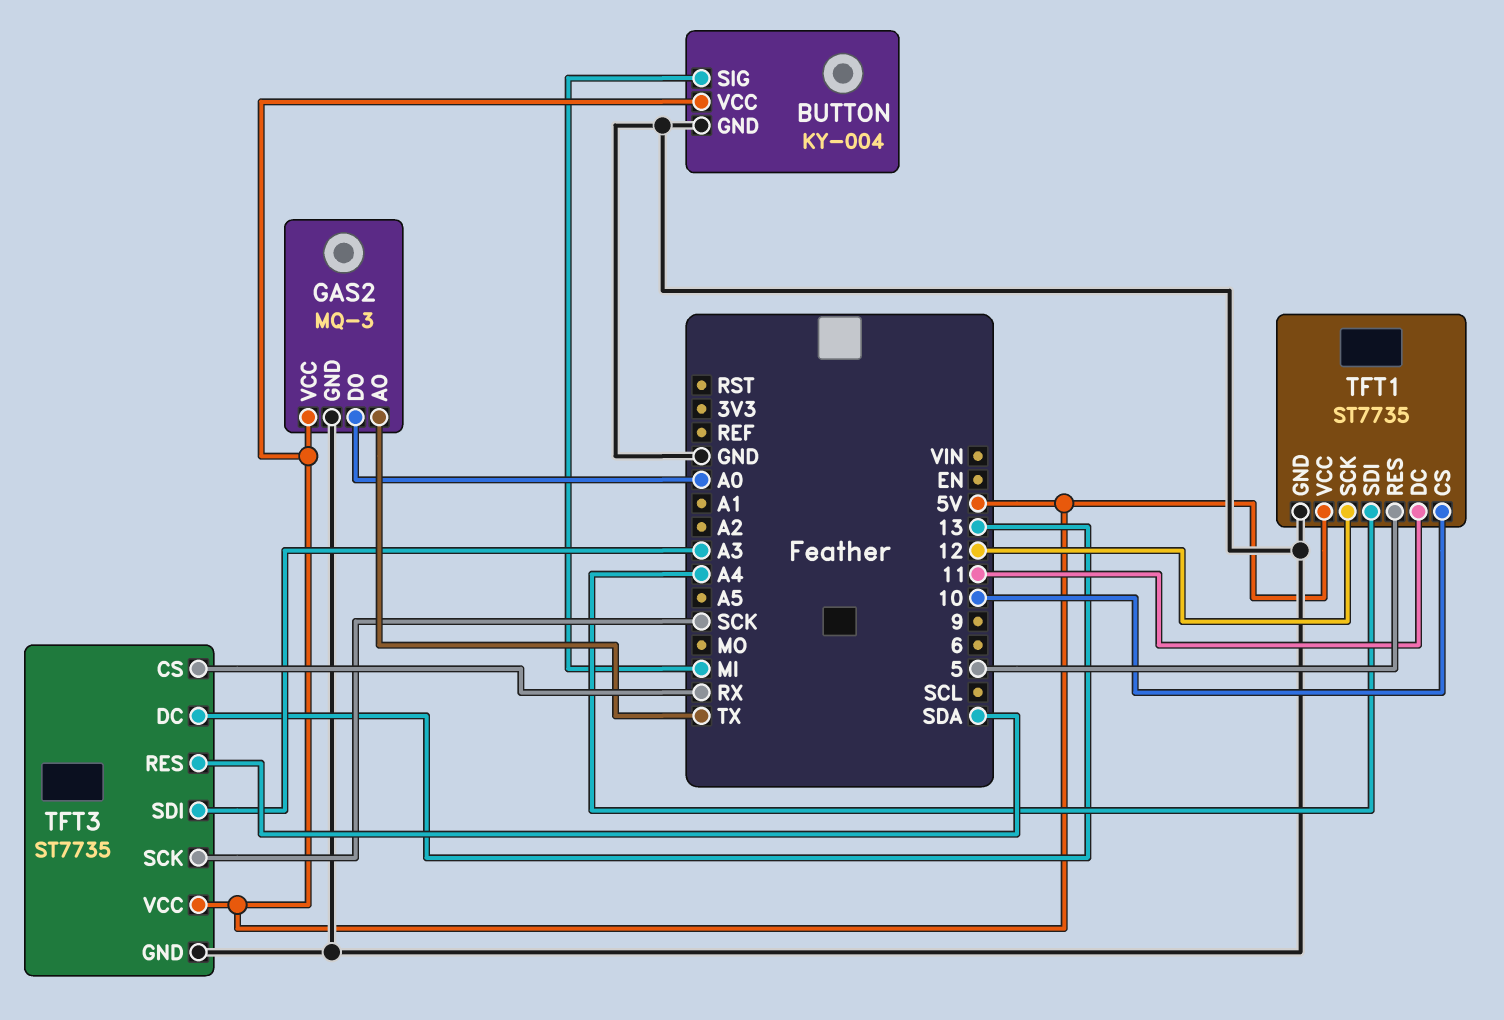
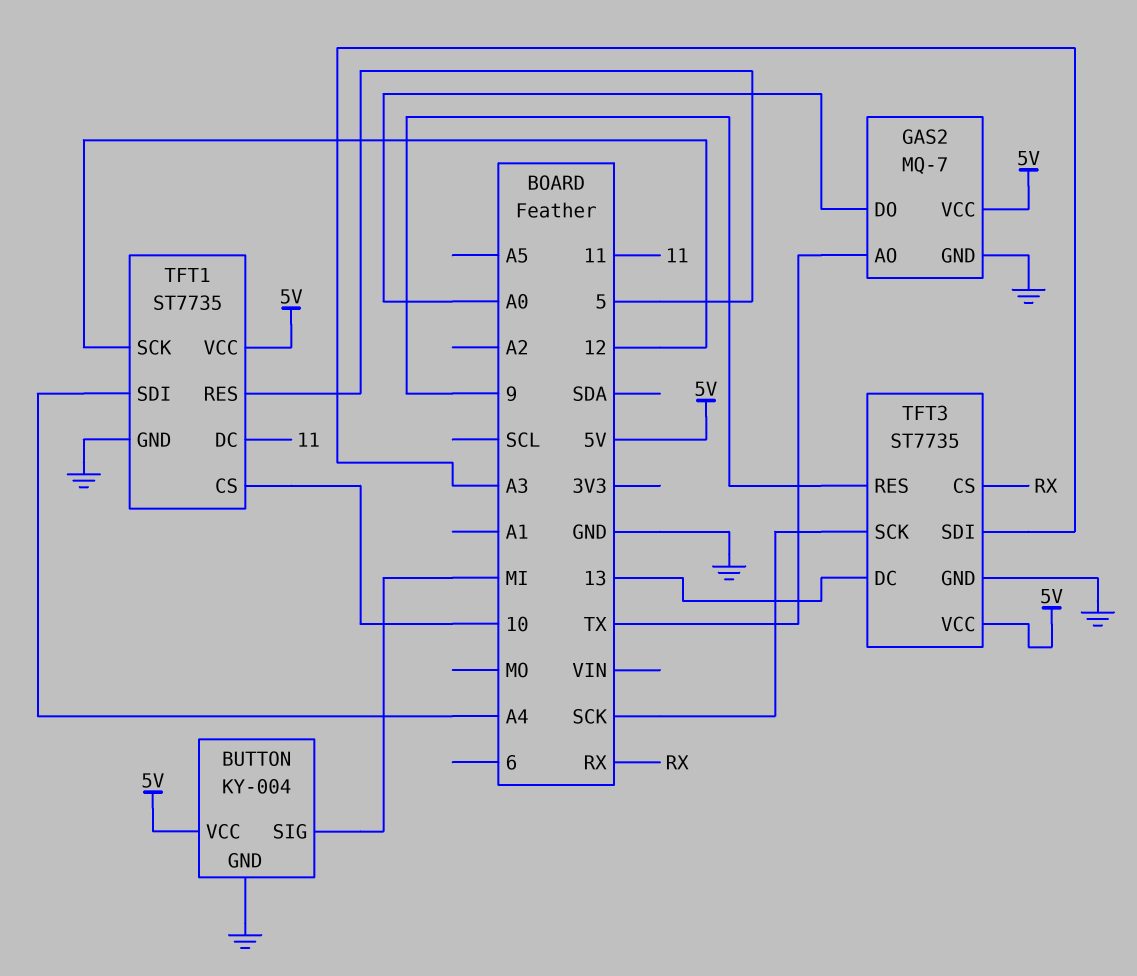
GAS2: MQ-3 -> MQ-7
TFT3 pin RES: SDA -> 9

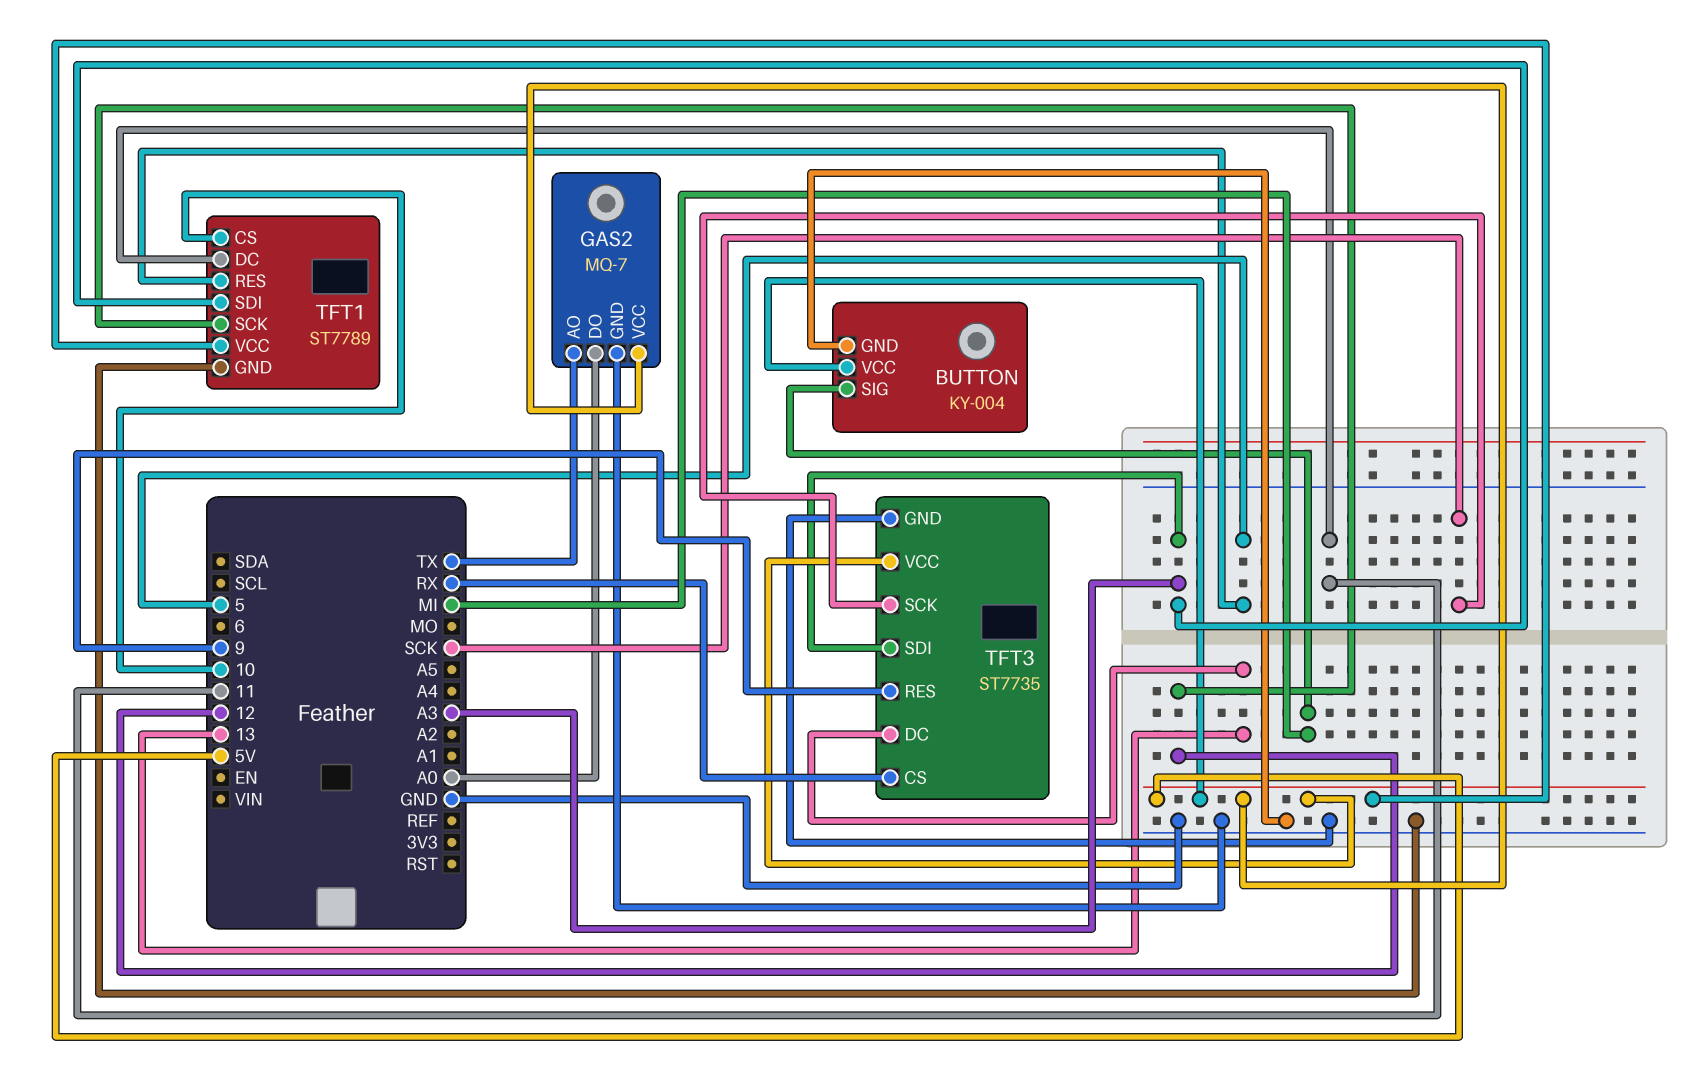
TFT1: ST7735 -> ST7789
TFT1 pin SDI: A4 -> A3

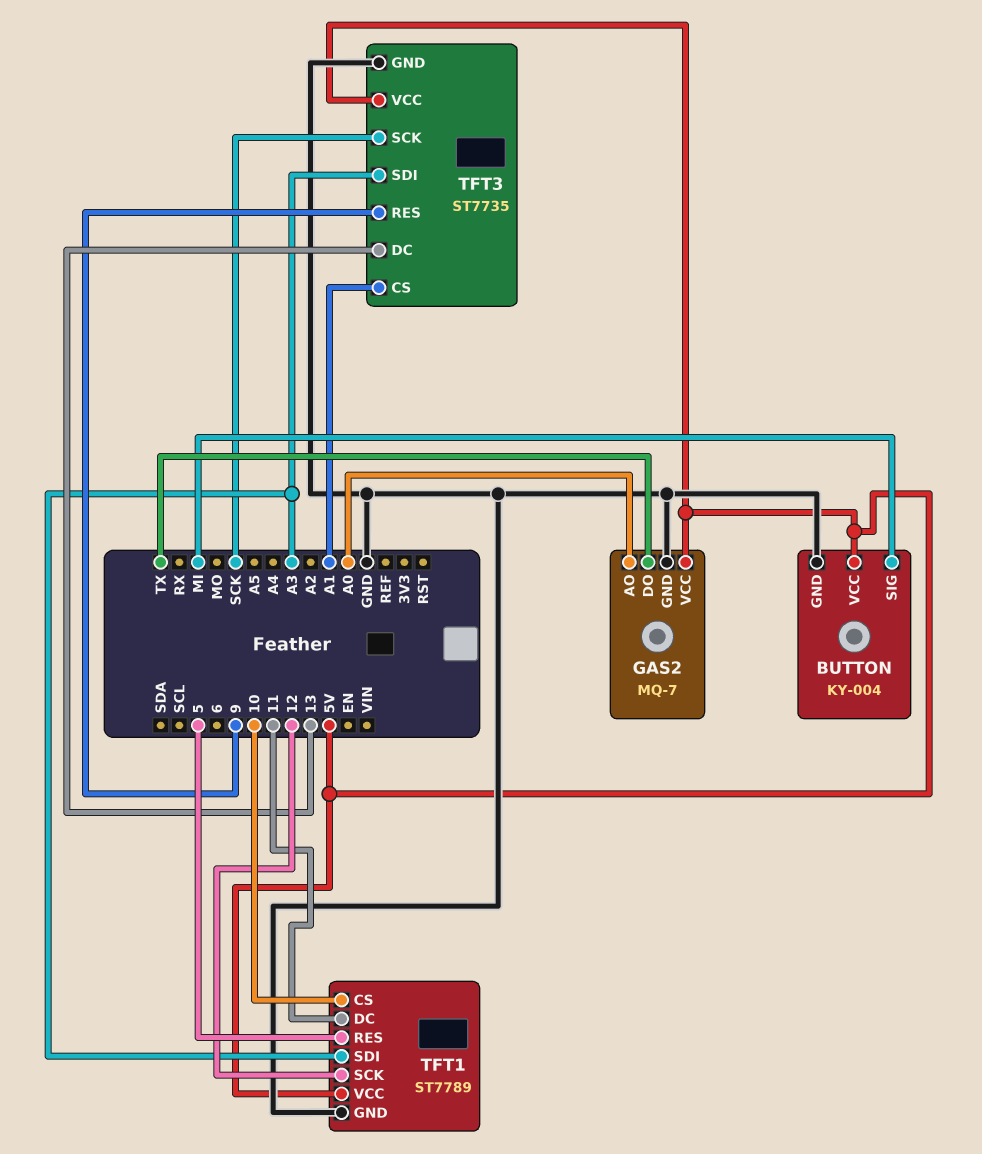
GAS2 pin AO: TX -> A0
GAS2 pin DO: A0 -> TX
TFT3 pin CS: RX -> A1

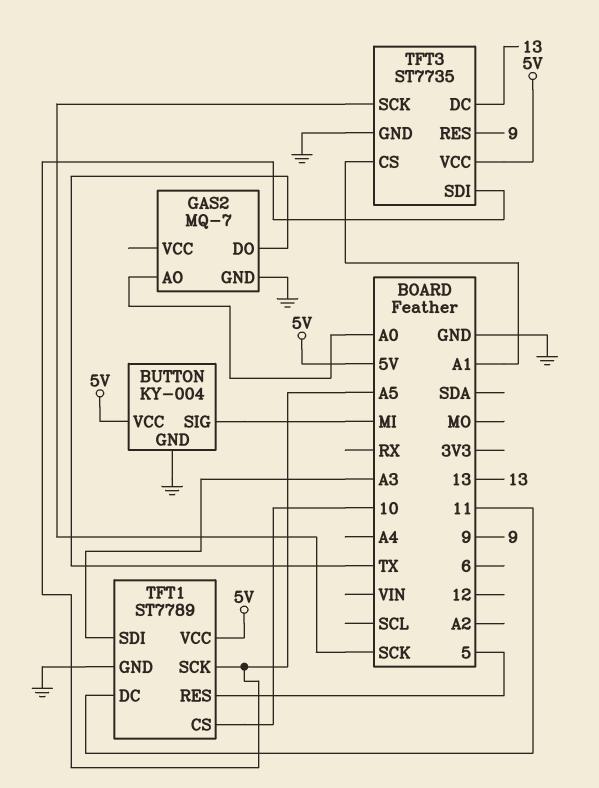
GAS2 pin VCC: 5V -> none
TFT1 pin SCK: 12 -> A5
TFT3 pin SDI: A3 -> A5

